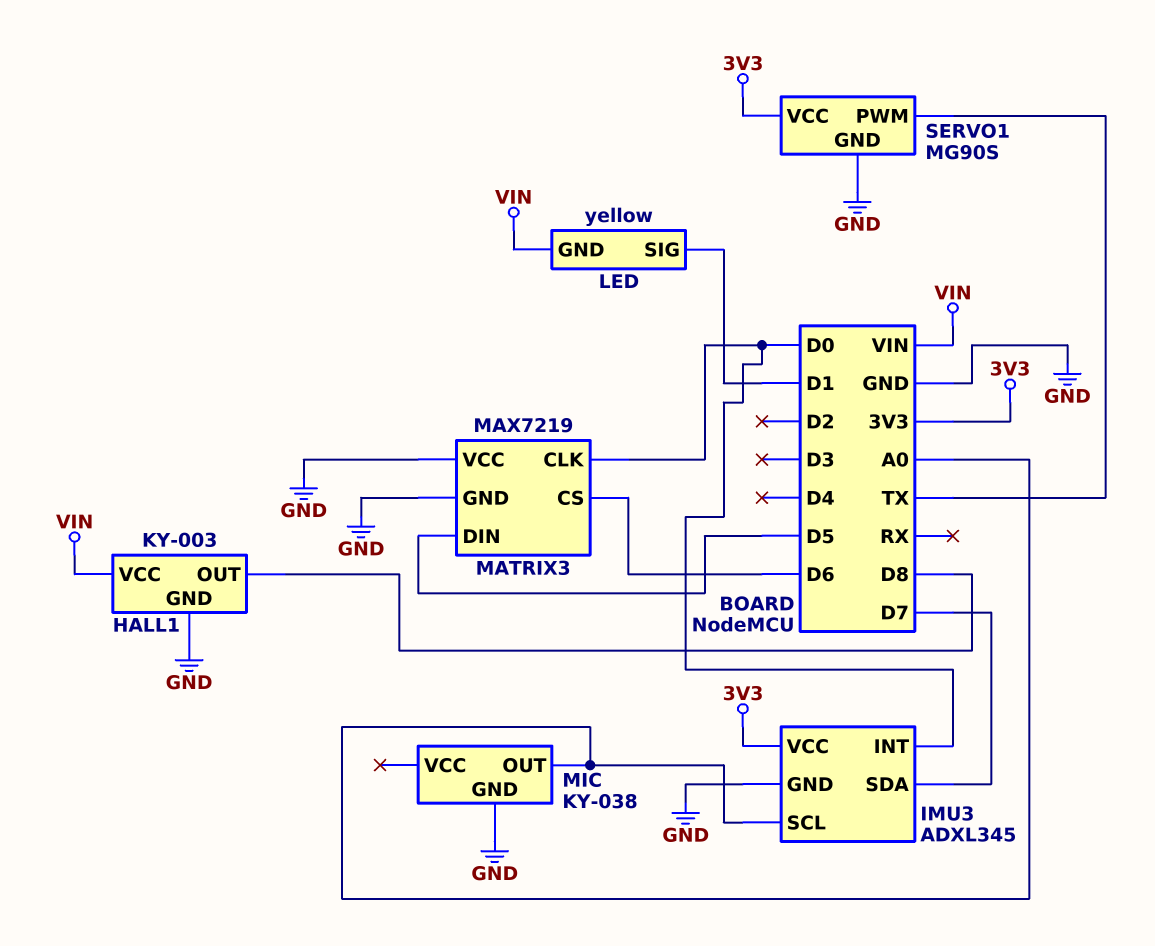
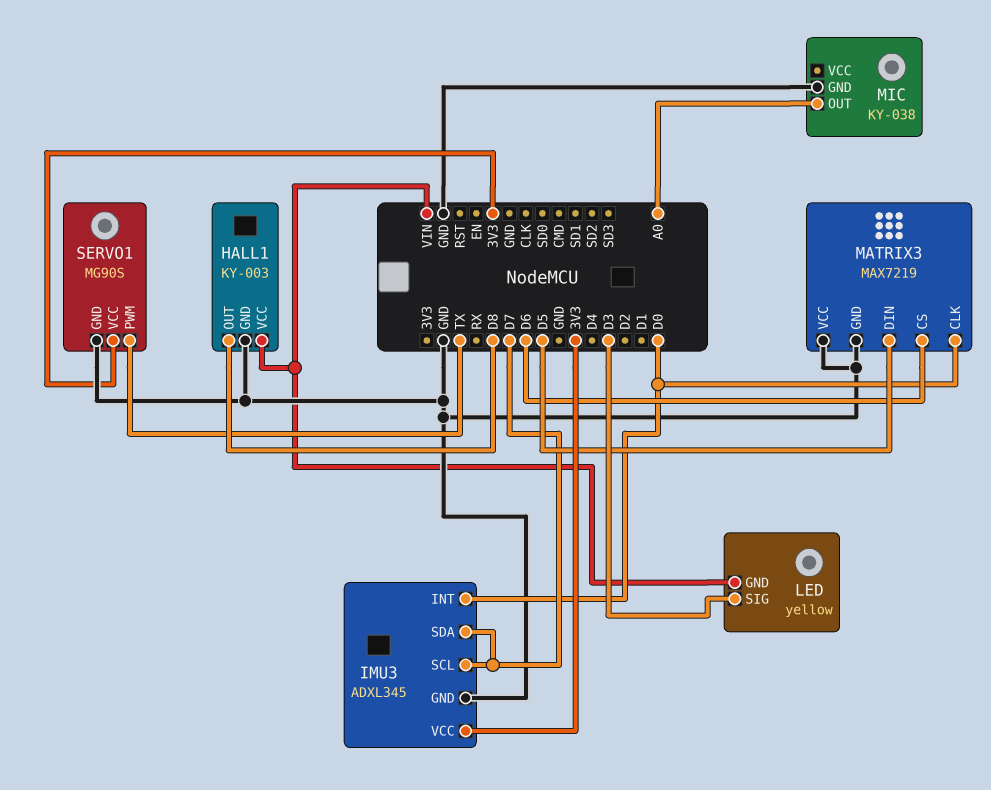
IMU3 pin SCL: A0 -> D7
LED pin SIG: D1 -> D3

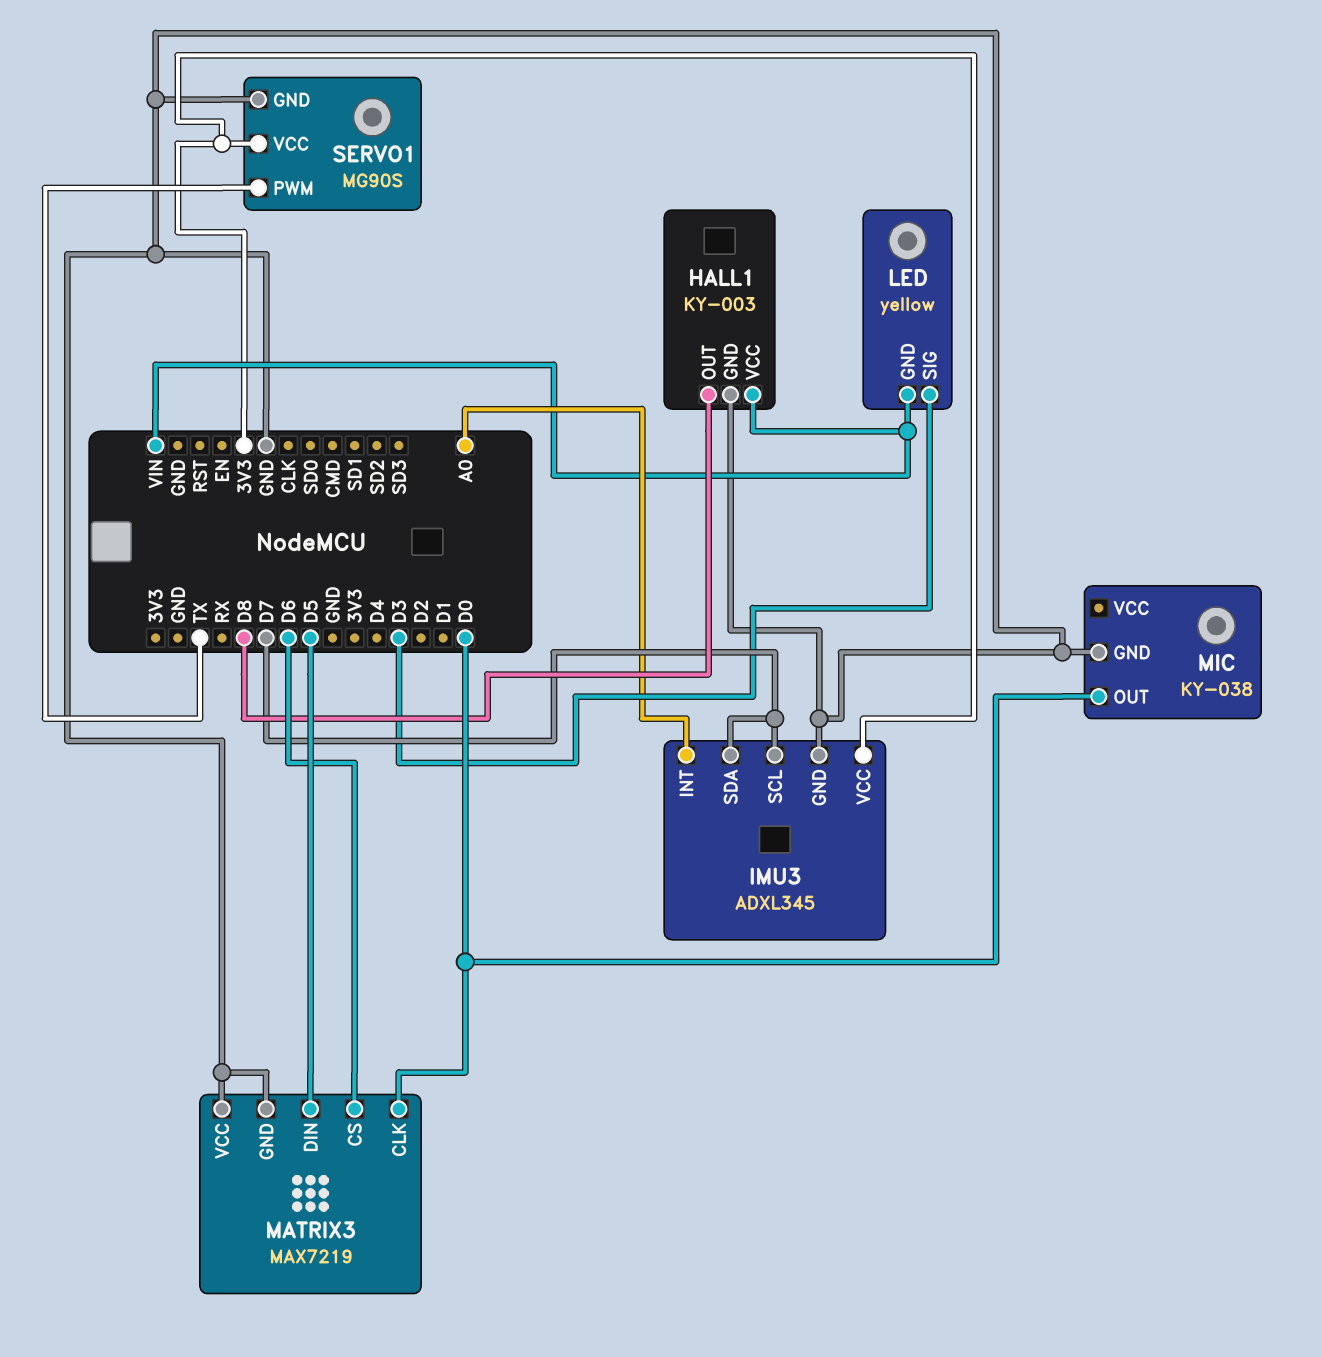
IMU3 pin INT: D0 -> A0
MIC pin OUT: A0 -> D0

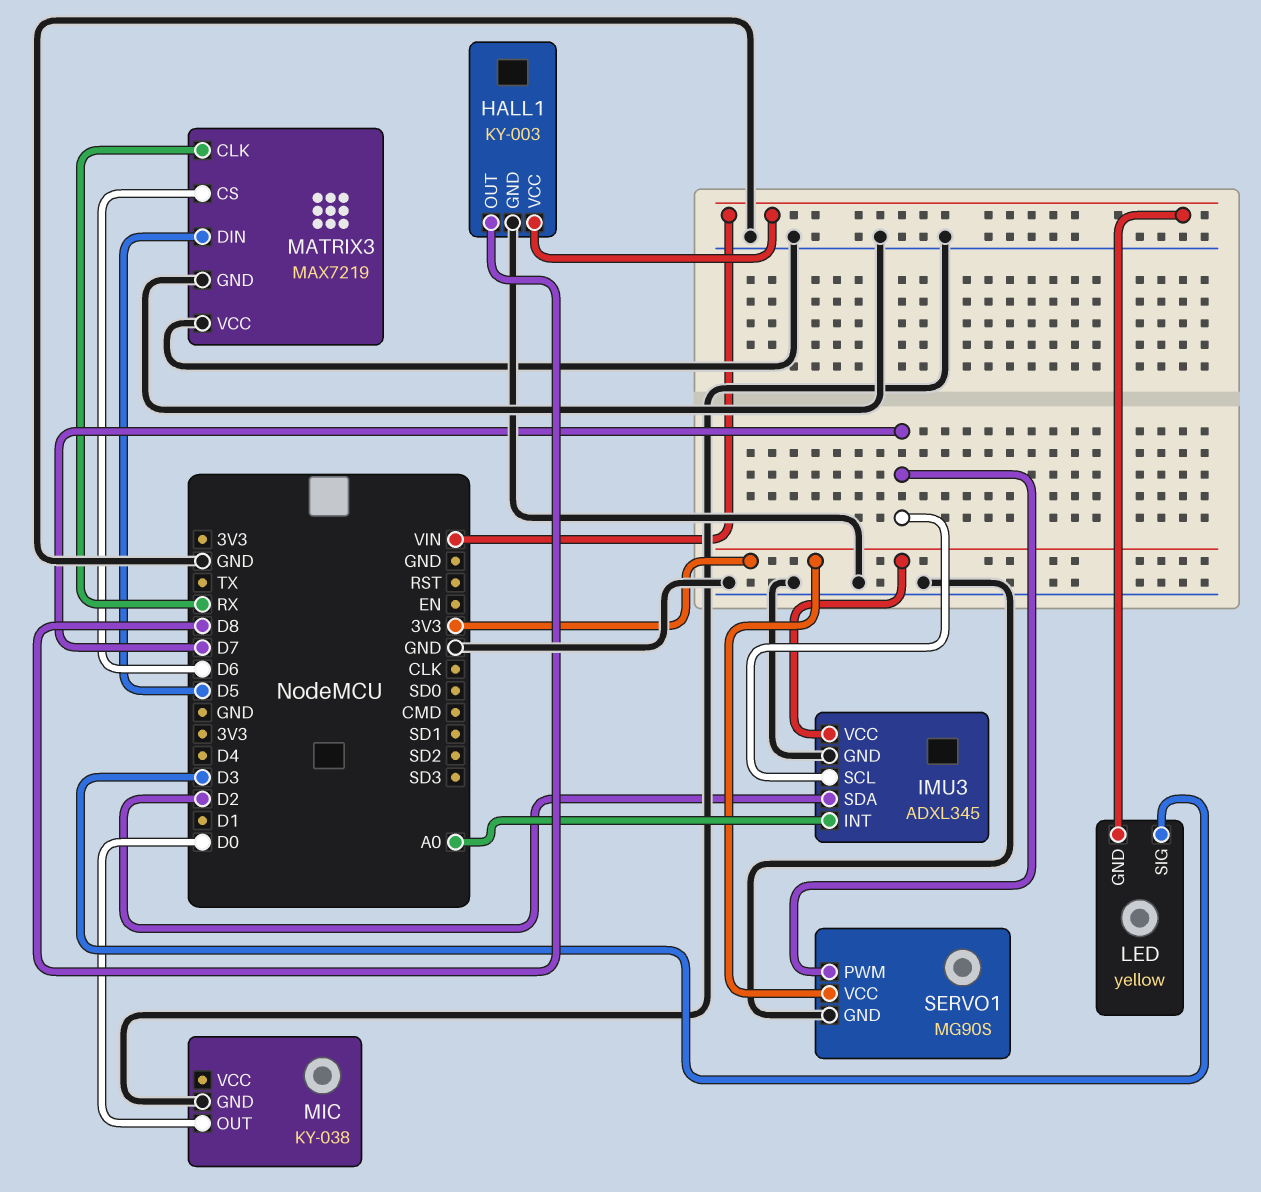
IMU3 pin SDA: D7 -> D2
MATRIX3 pin CLK: D0 -> RX
SERVO1 pin PWM: TX -> D7

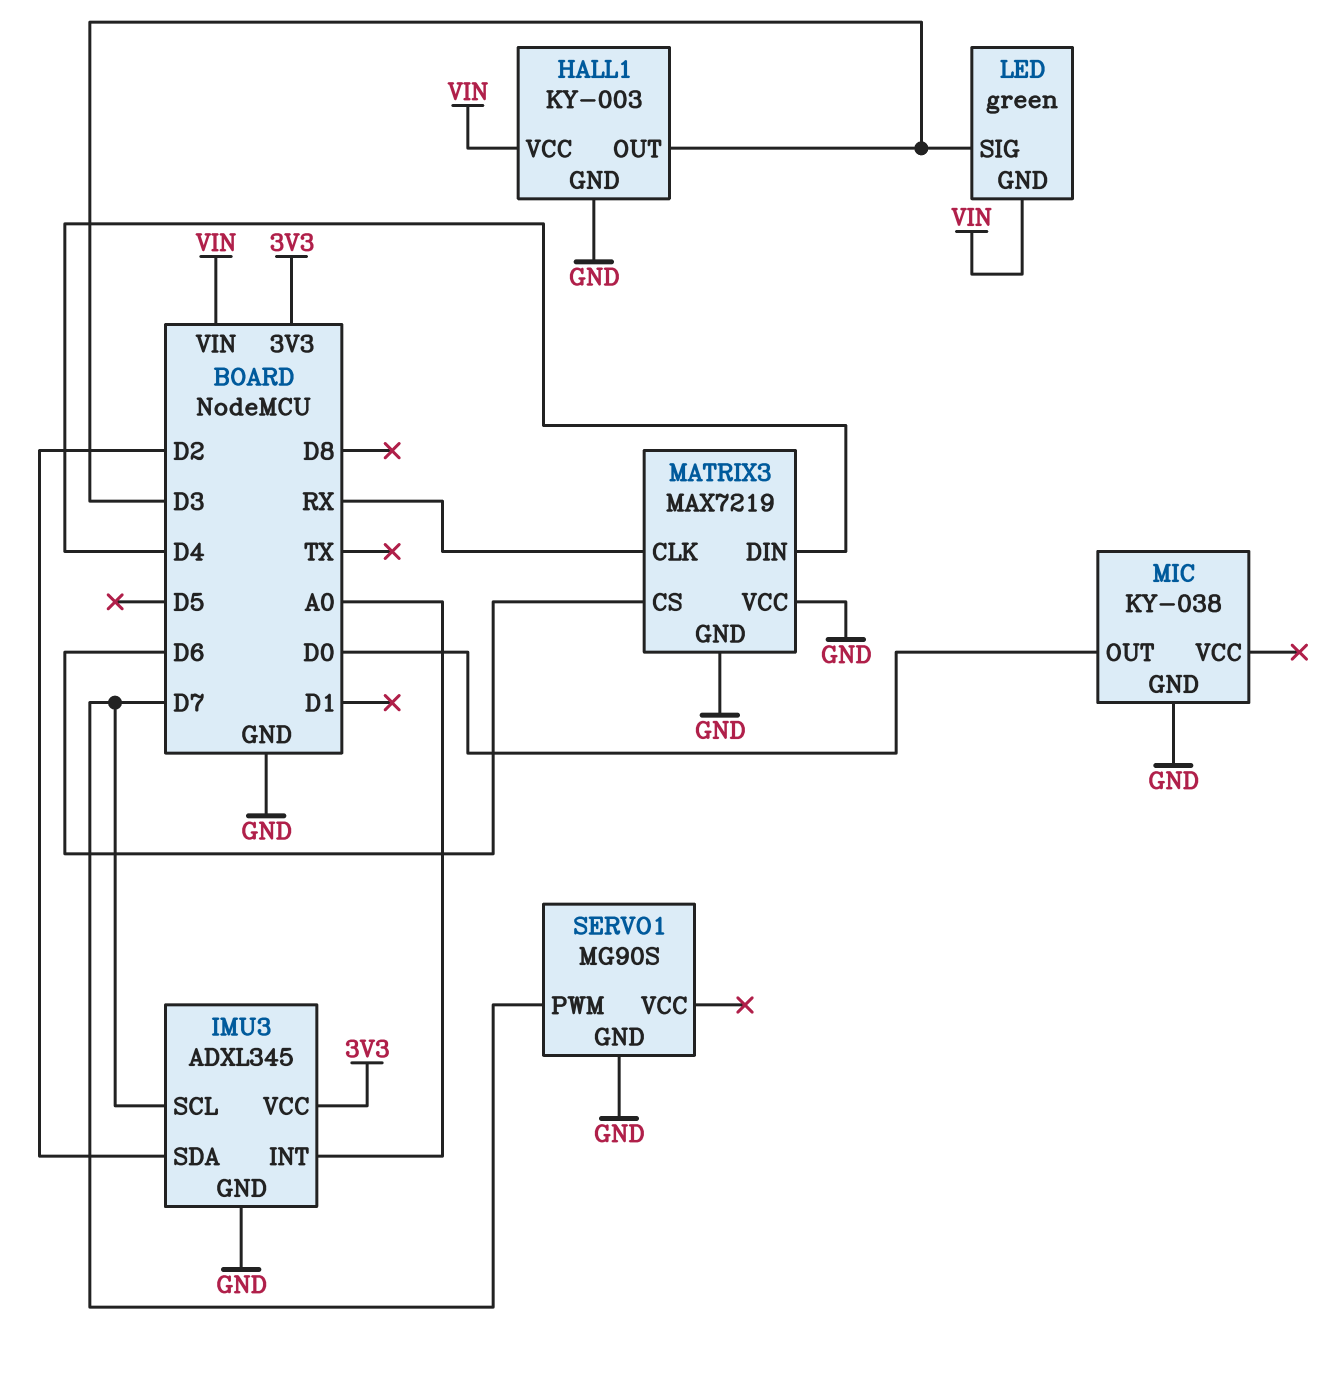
HALL1 pin OUT: D8 -> D3
LED: yellow -> green
MATRIX3 pin DIN: D5 -> D4
SERVO1 pin VCC: 3V3 -> none

